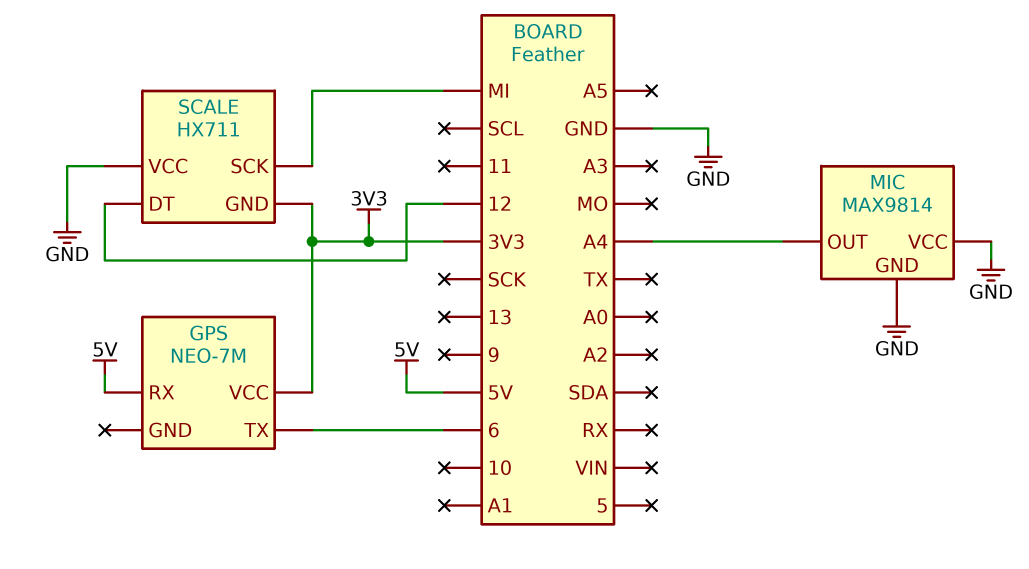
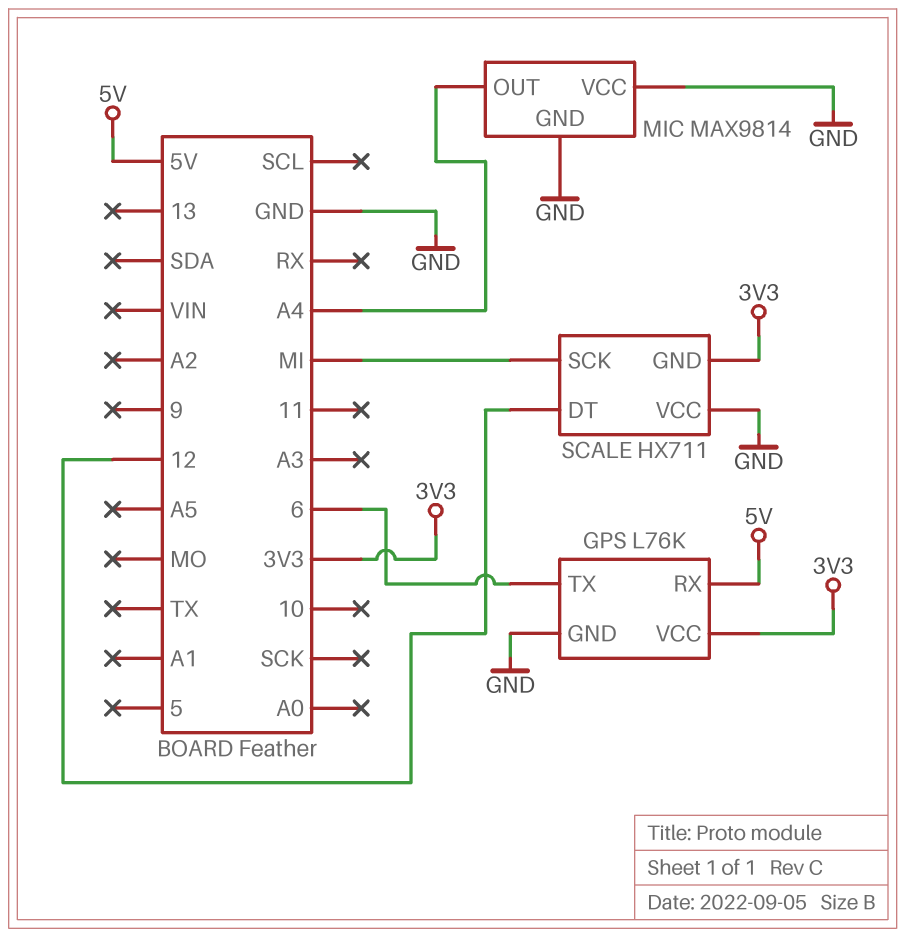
GPS: NEO-7M -> L76K
GPS pin GND: none -> GND

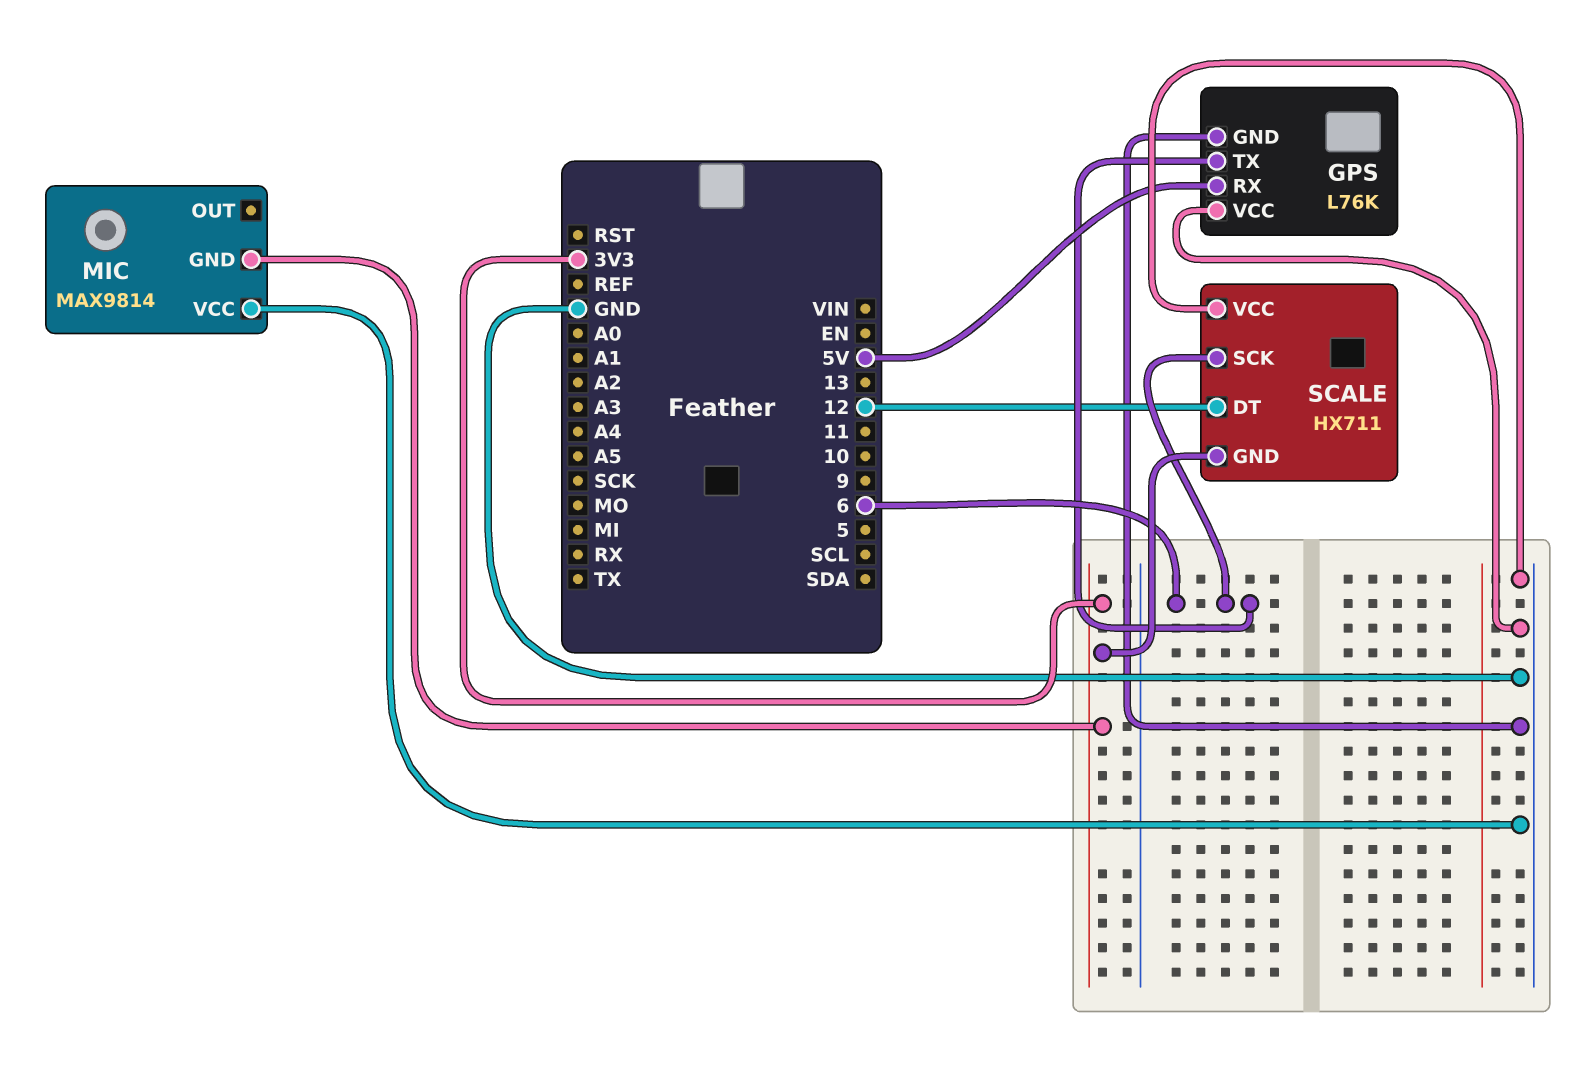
GPS pin VCC: 3V3 -> GND
MIC pin GND: GND -> 3V3
MIC pin OUT: A4 -> none
SCALE pin SCK: MI -> 6

